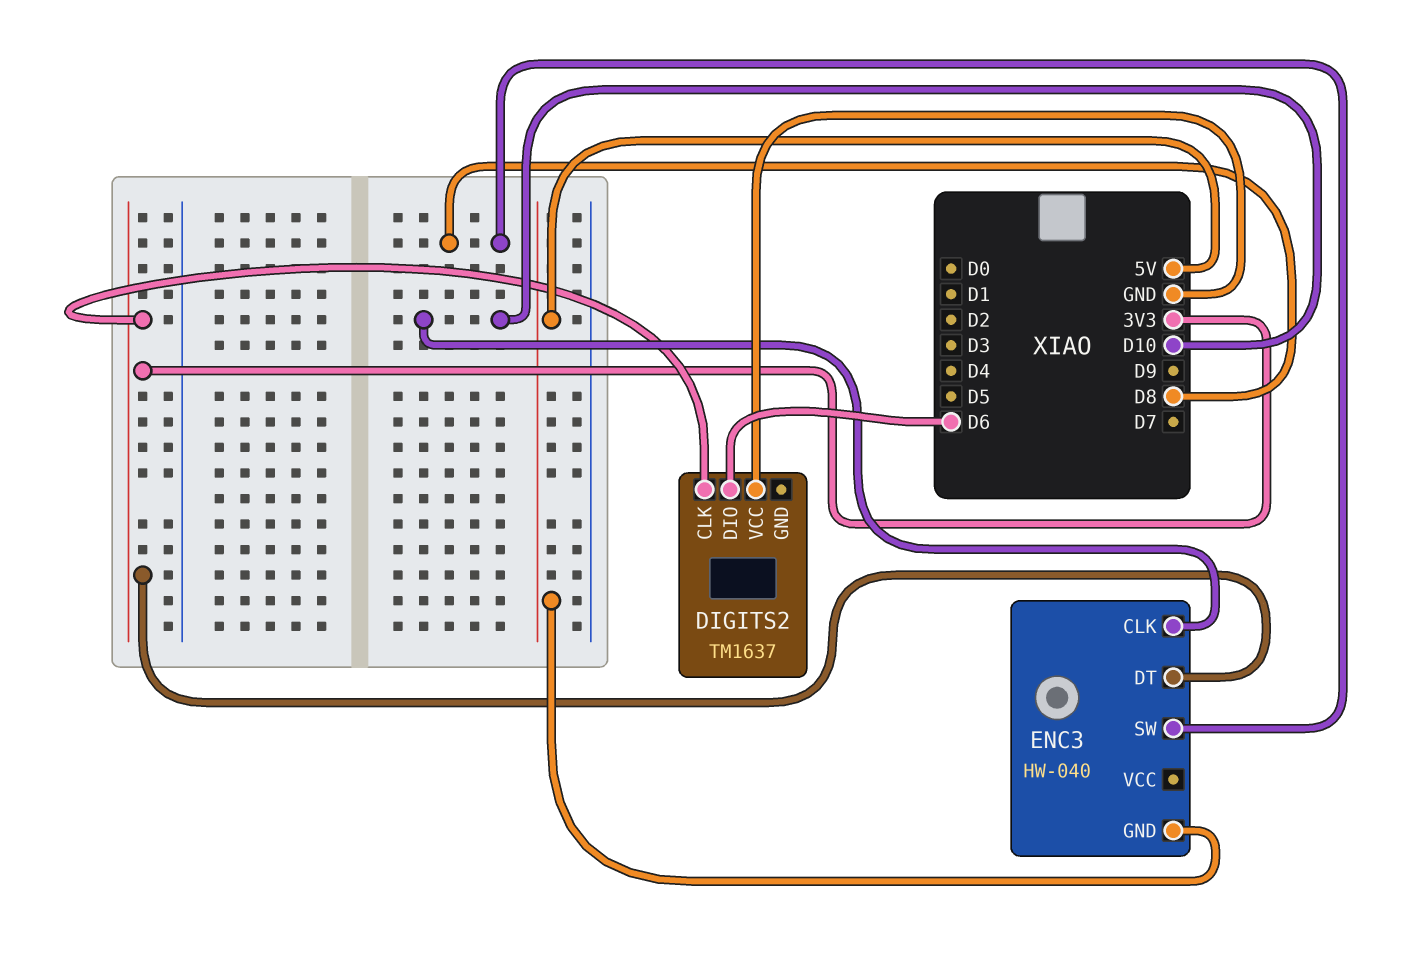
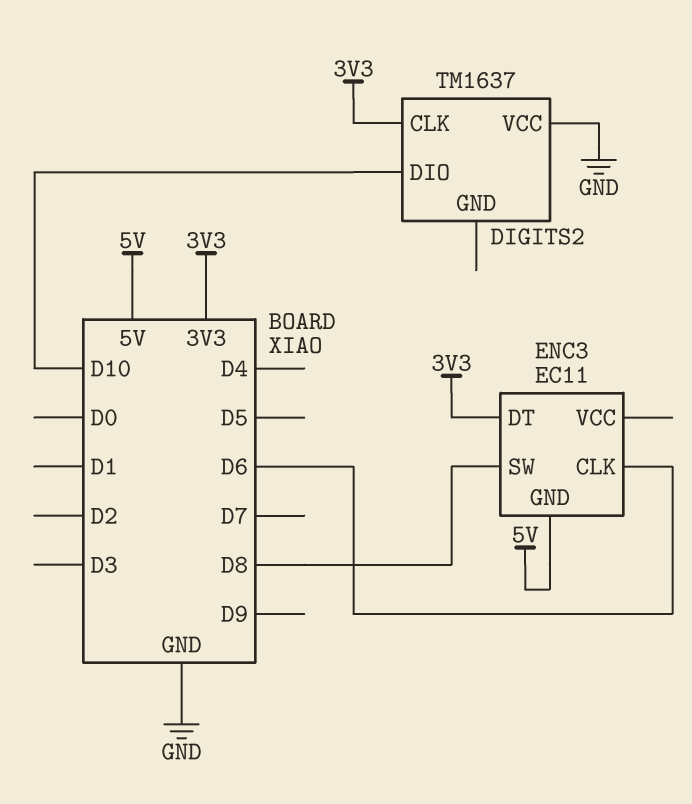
DIGITS2 pin DIO: D6 -> D10
ENC3: HW-040 -> EC11
ENC3 pin CLK: D10 -> D6

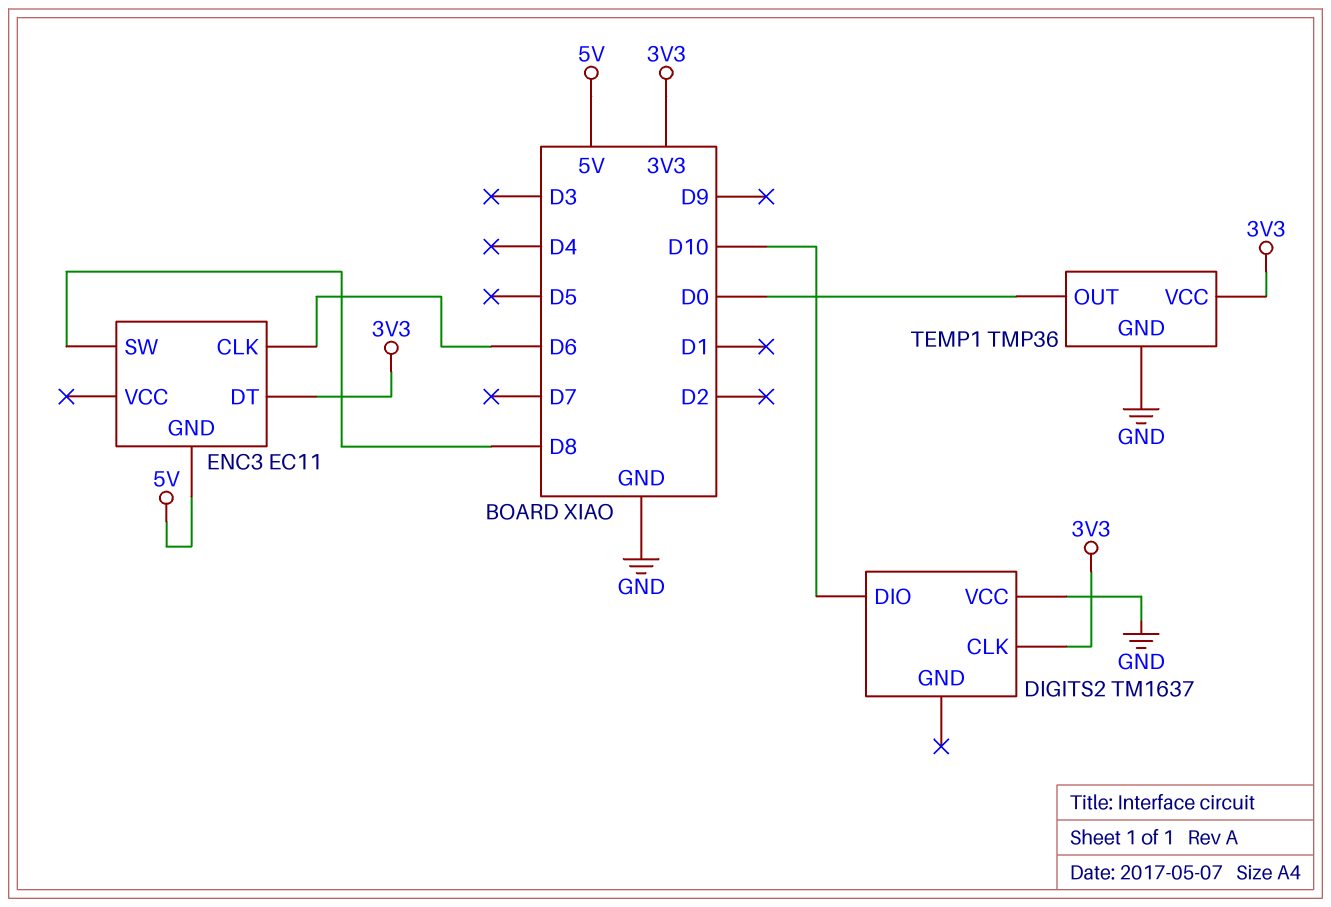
TEMP1: none -> TMP36
TEMP1 pin GND: none -> GND
TEMP1 pin OUT: none -> D0
TEMP1 pin VCC: none -> 3V3

